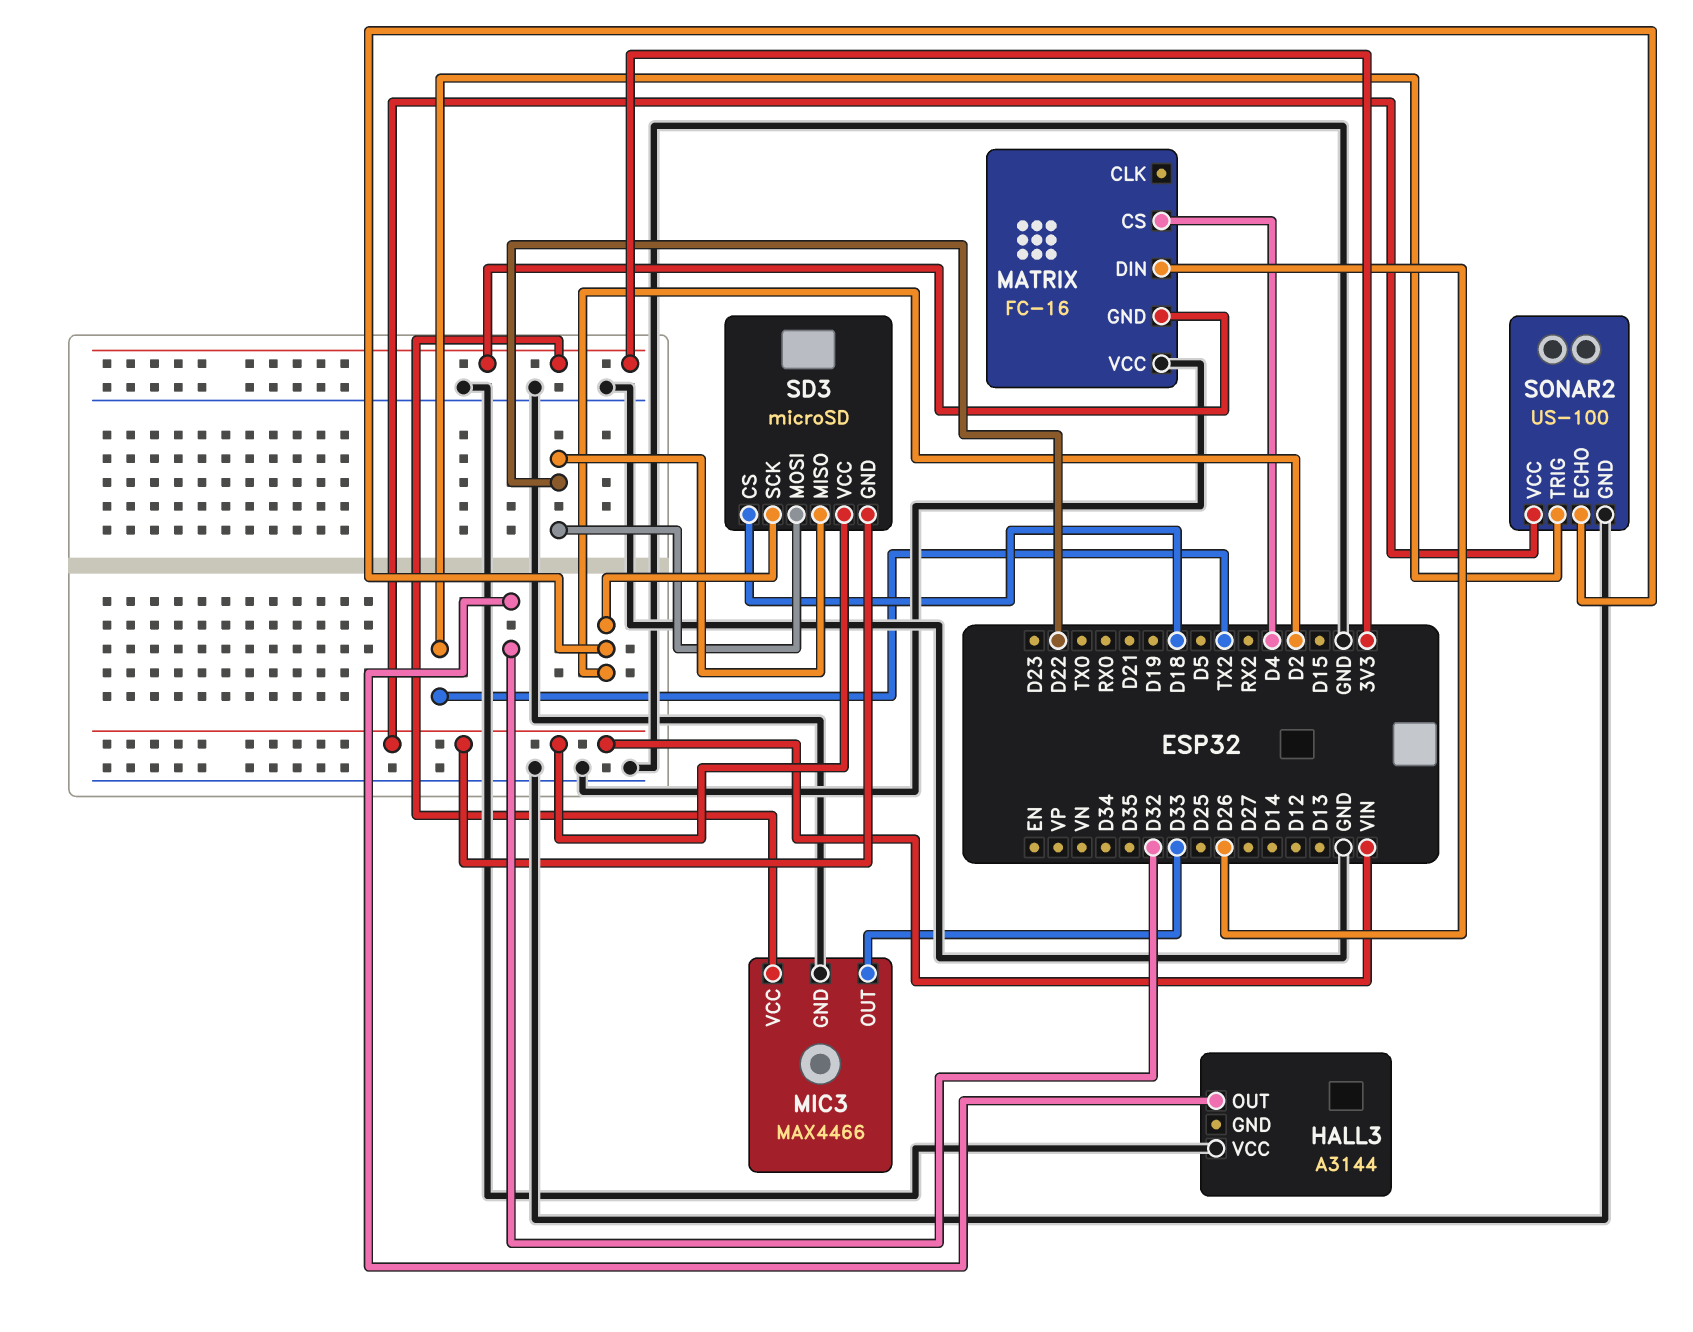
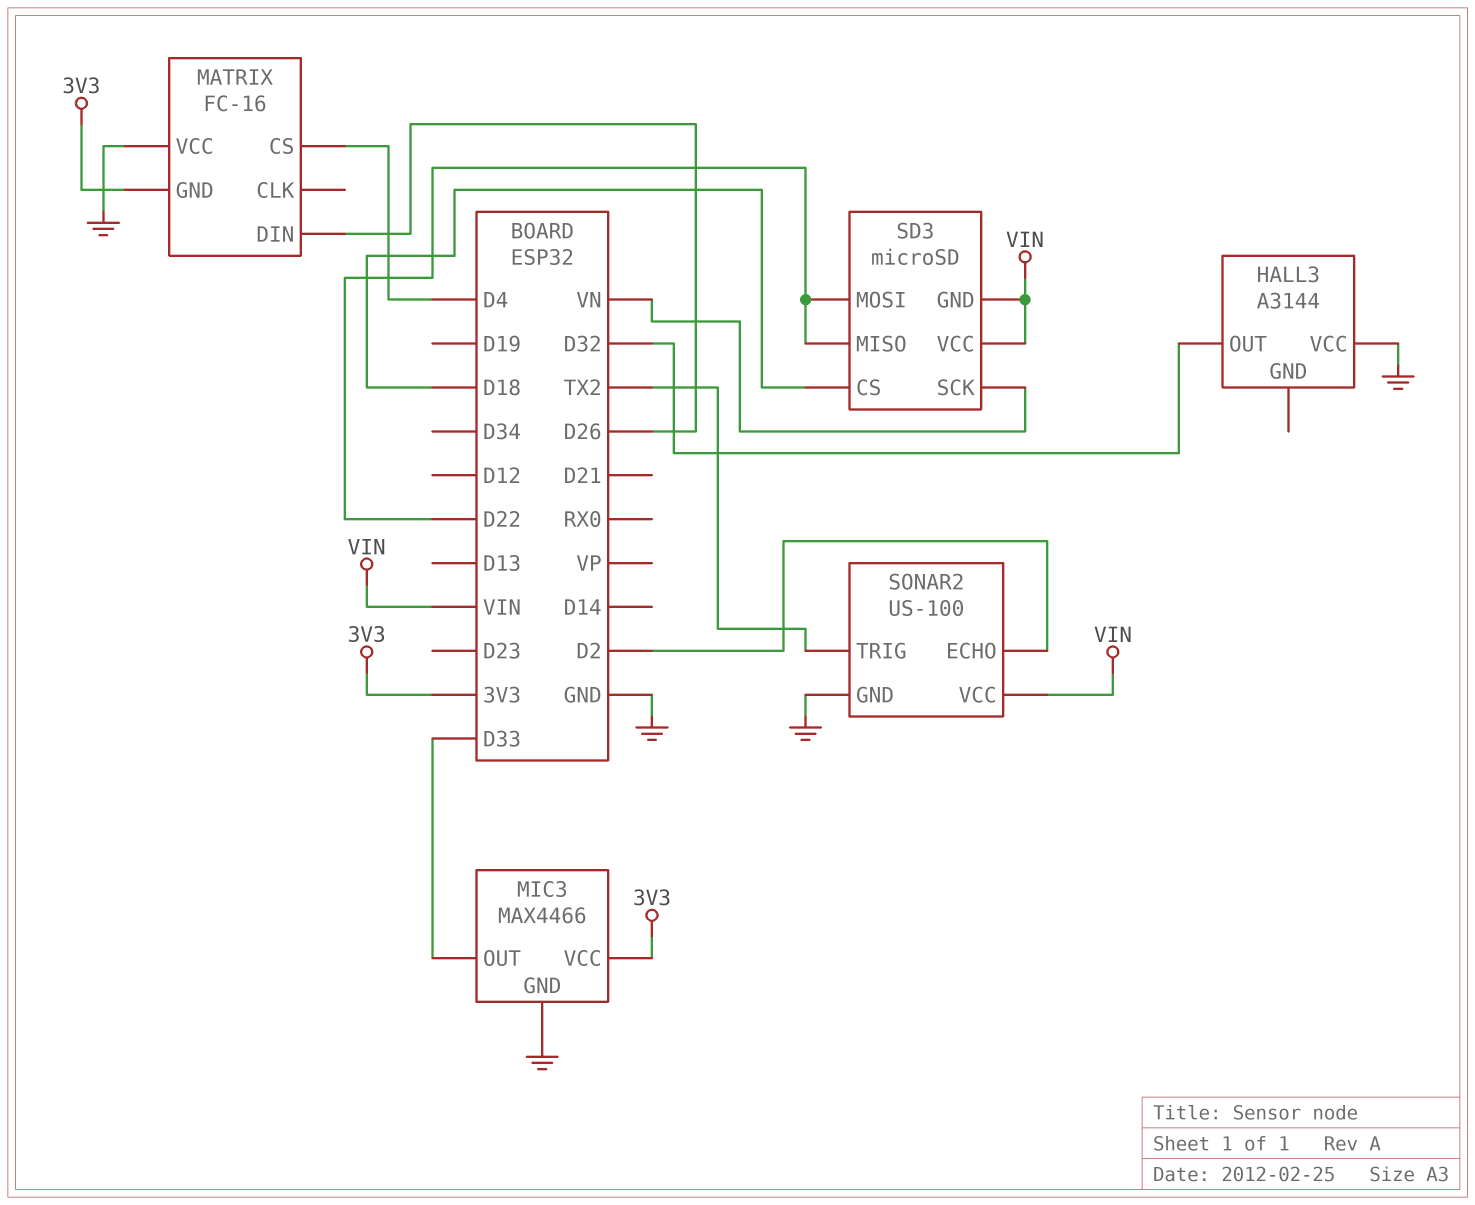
SD3 pin SCK: D2 -> VN

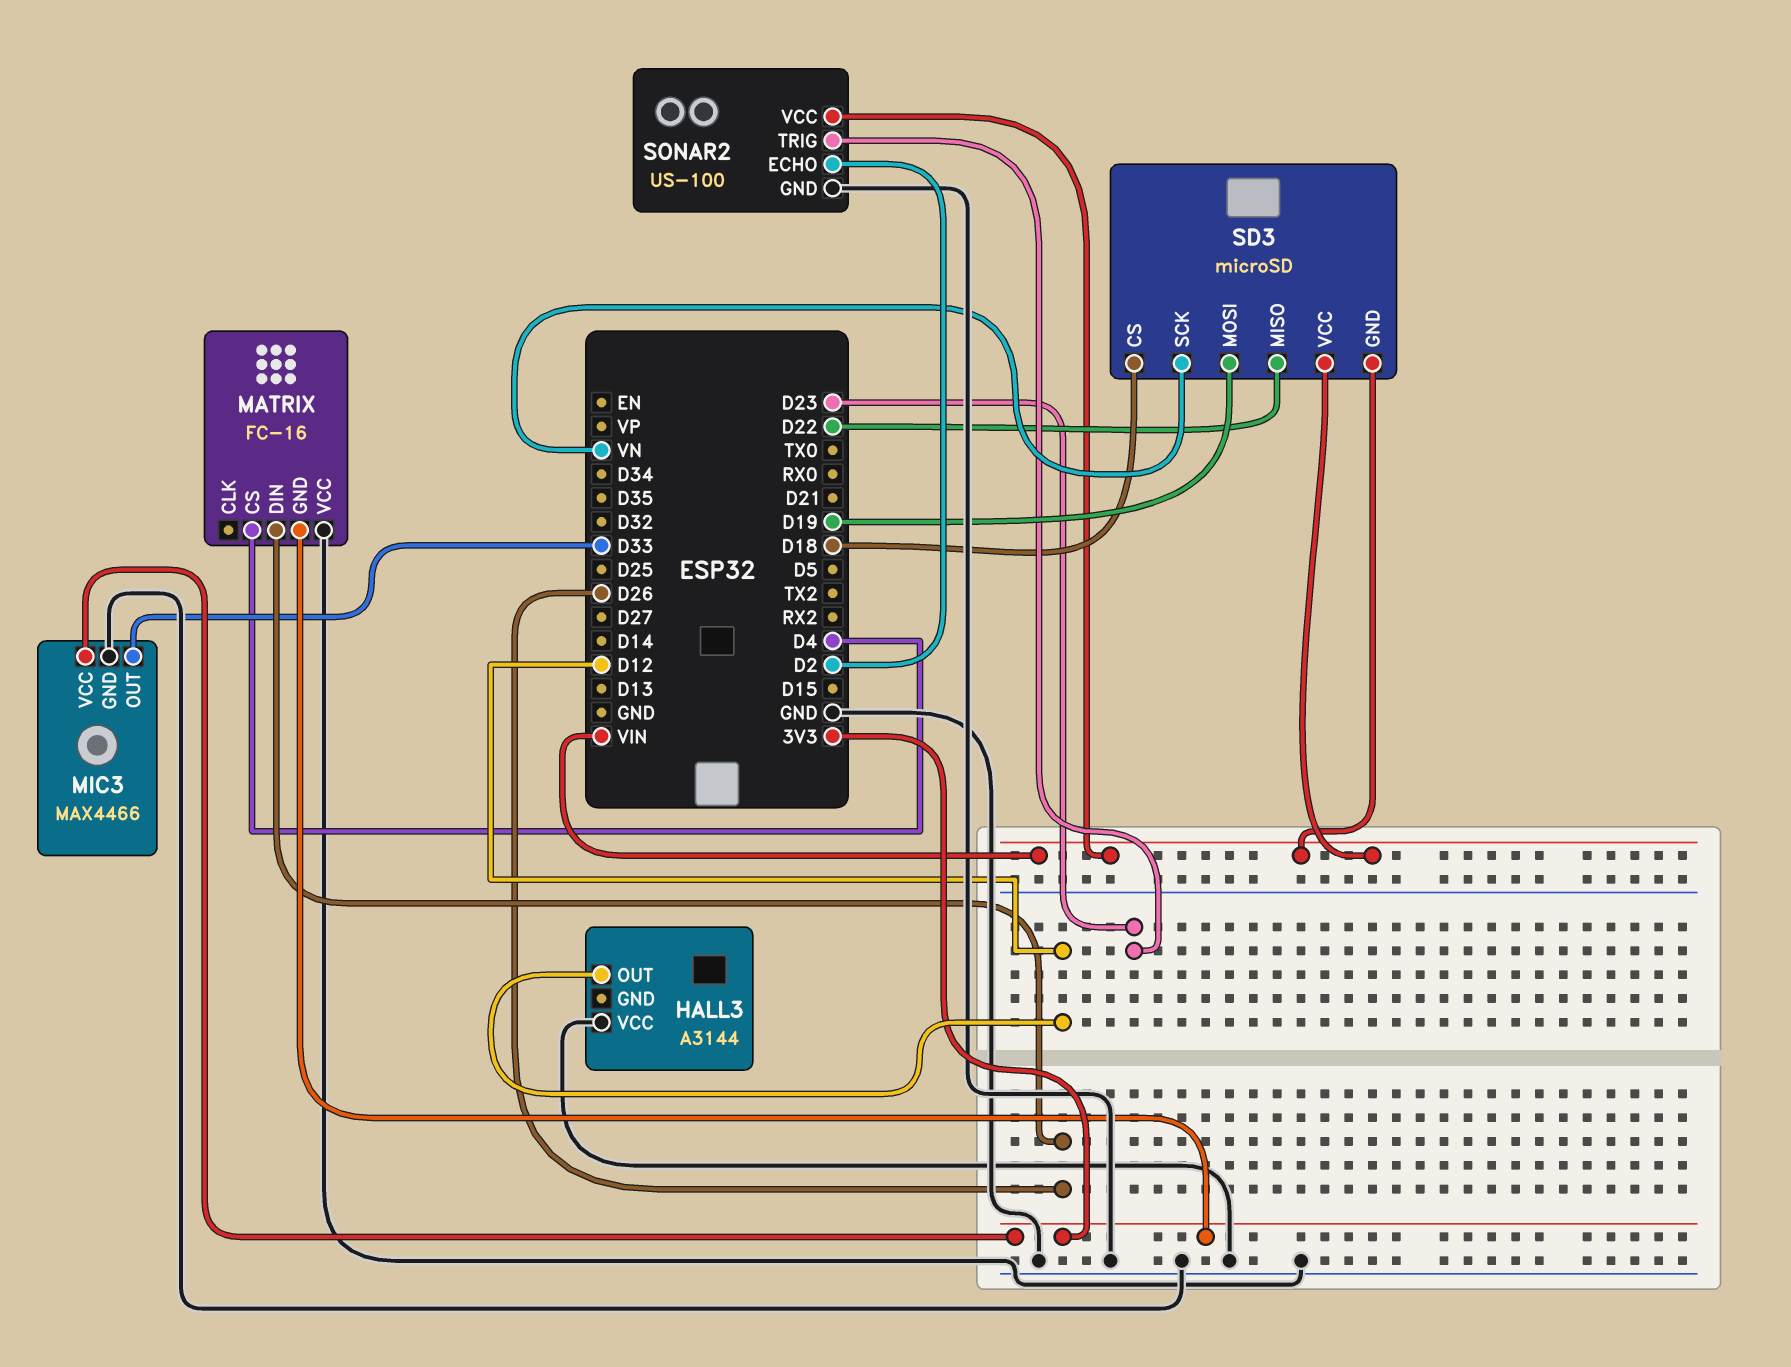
HALL3 pin OUT: D32 -> D12
SD3 pin MOSI: D22 -> D19
SONAR2 pin TRIG: TX2 -> D23

